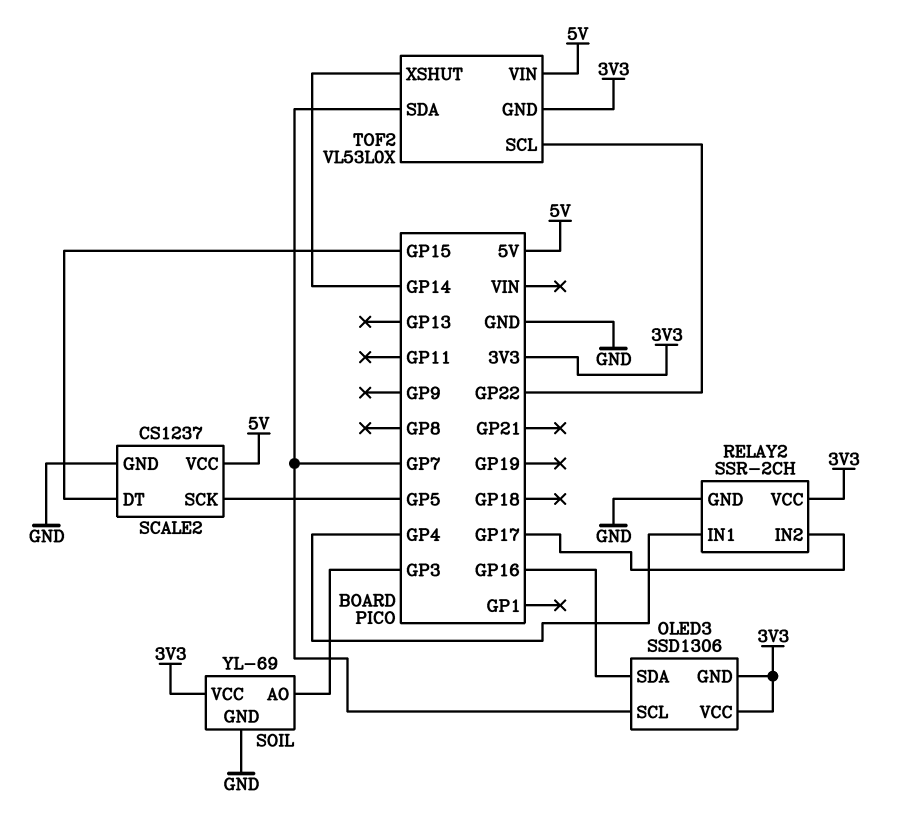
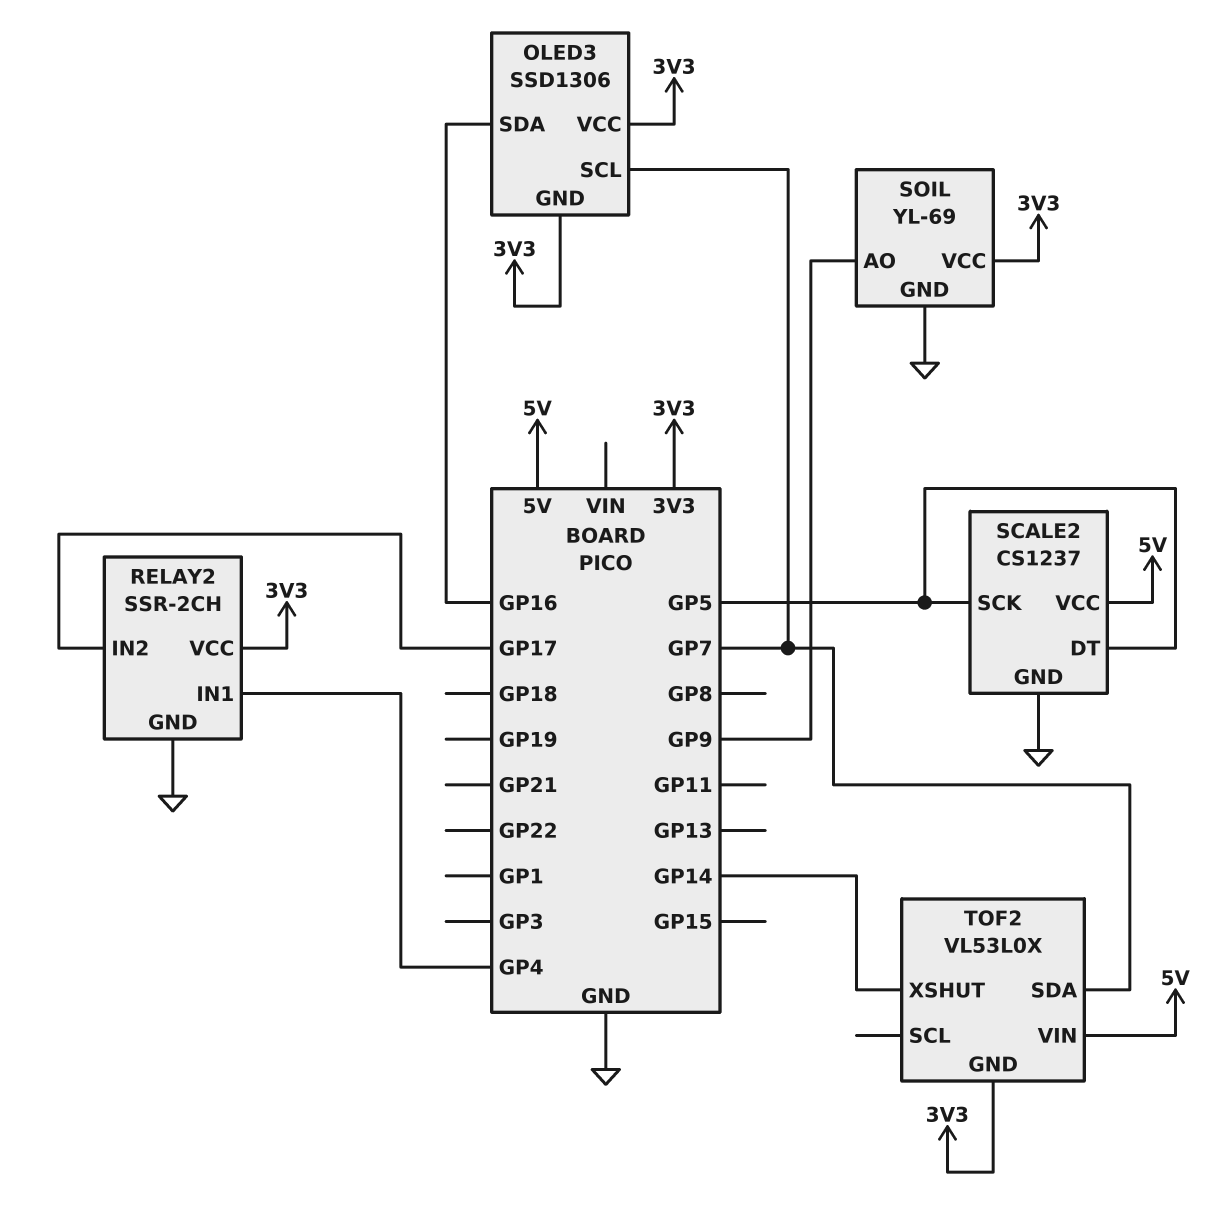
SCALE2 pin DT: GP15 -> GP5
SOIL pin AO: GP3 -> GP9
TOF2 pin SCL: GP22 -> none

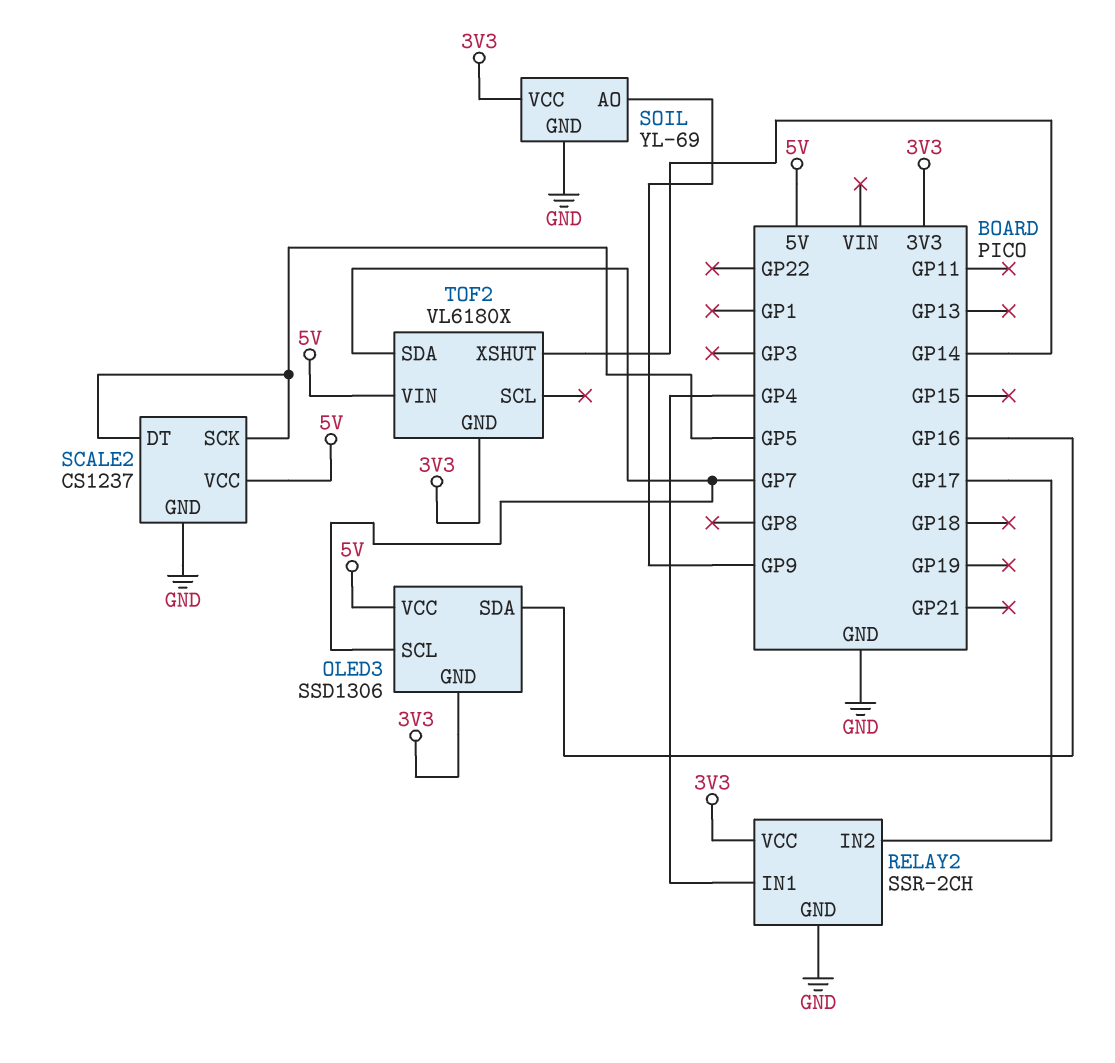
OLED3 pin VCC: 3V3 -> 5V
TOF2: VL53L0X -> VL6180X

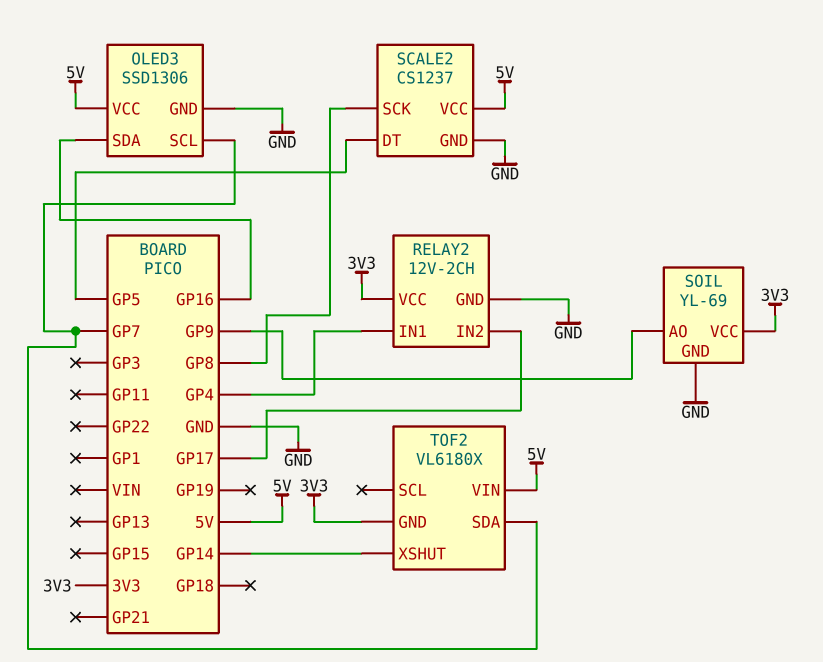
OLED3 pin GND: 3V3 -> GND
RELAY2: SSR-2CH -> 12V-2CH
SCALE2 pin SCK: GP5 -> GP8

